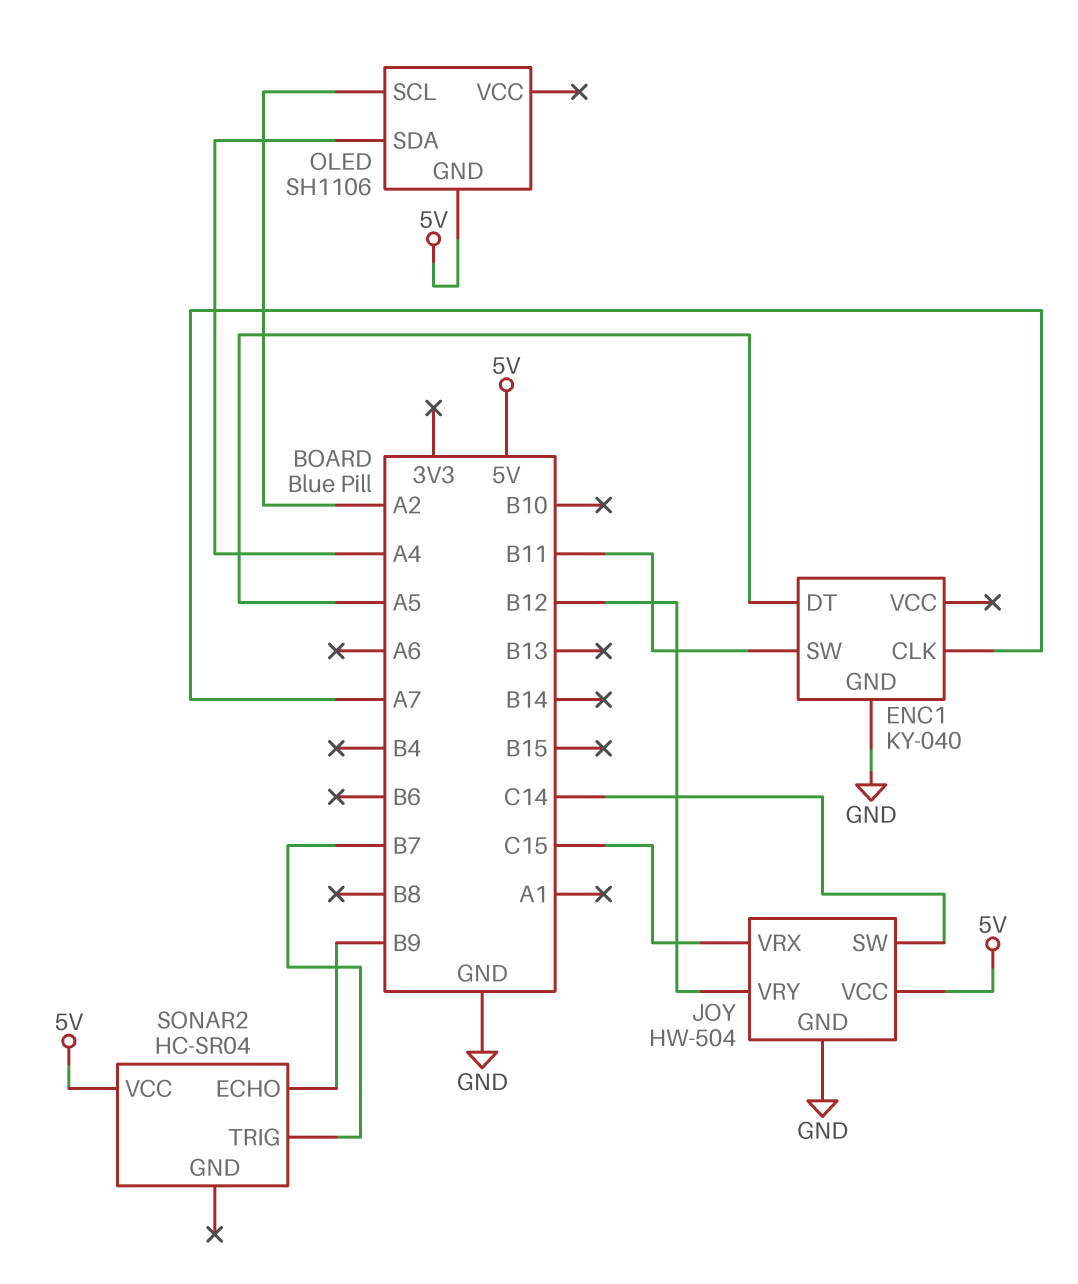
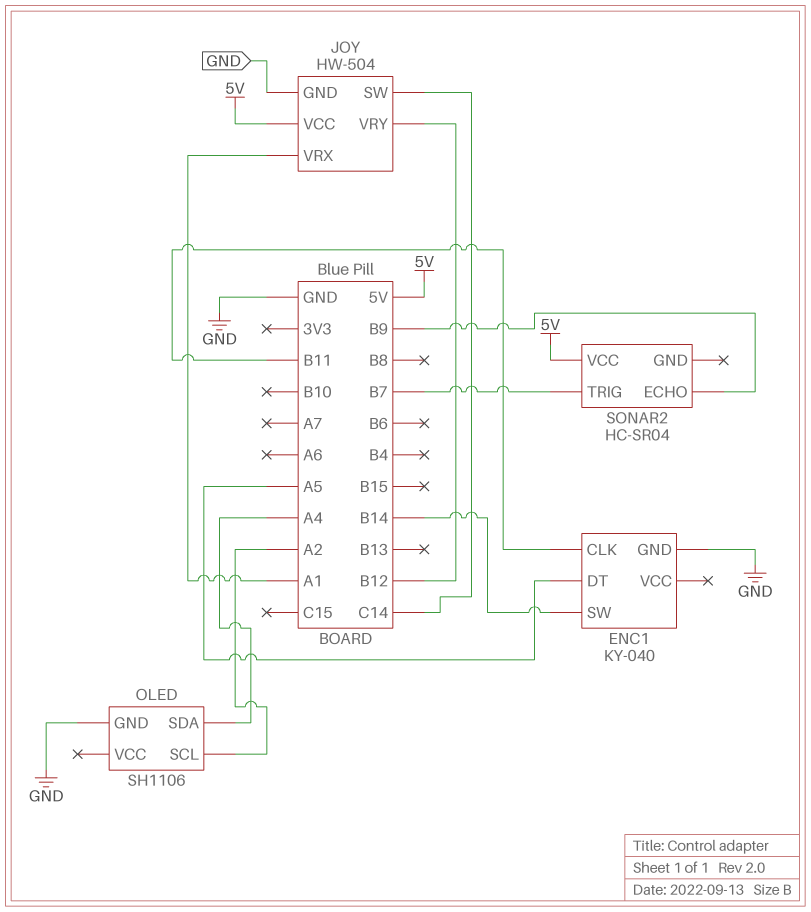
ENC1 pin CLK: A7 -> B11
ENC1 pin SW: B11 -> B14
JOY pin VRX: C15 -> A1
OLED pin GND: 5V -> GND

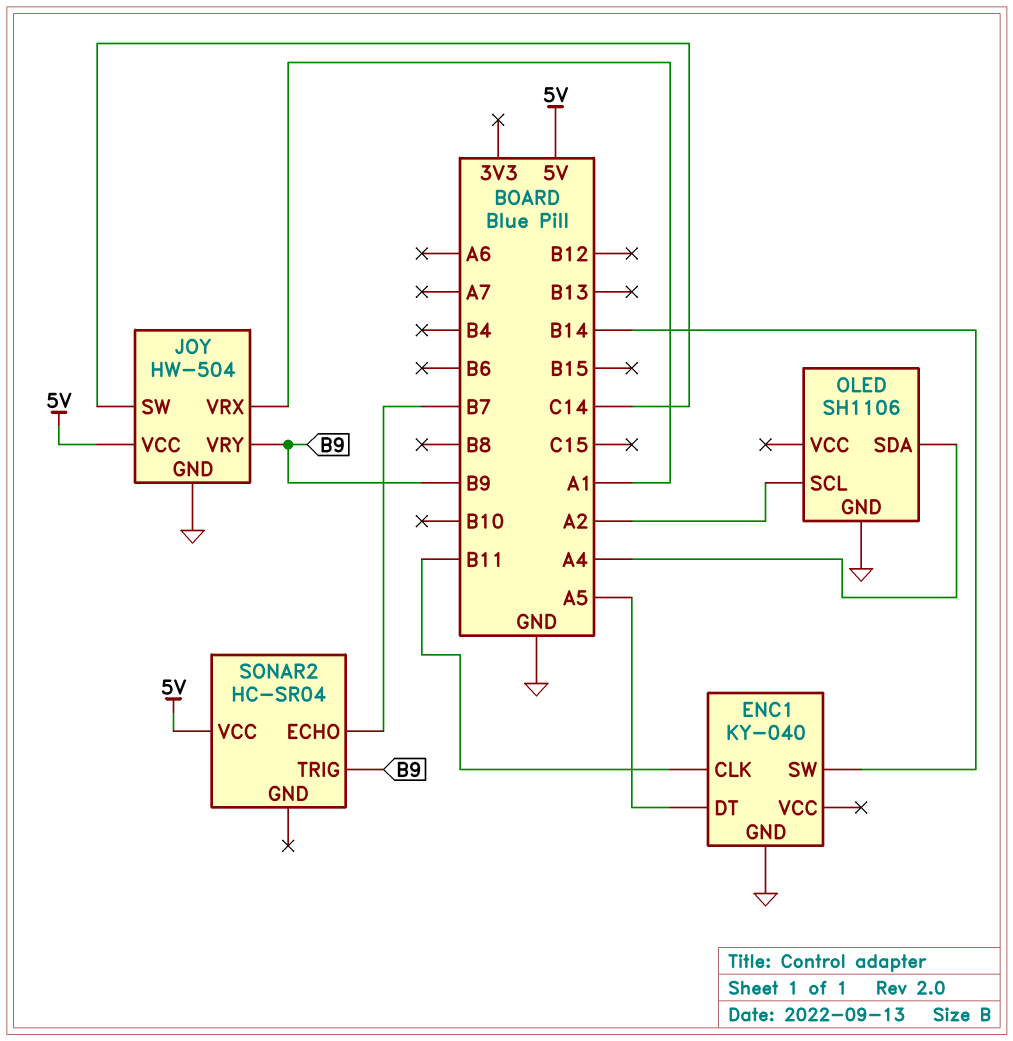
JOY pin VRY: B12 -> B9
SONAR2 pin ECHO: B9 -> B7
SONAR2 pin TRIG: B7 -> B9

